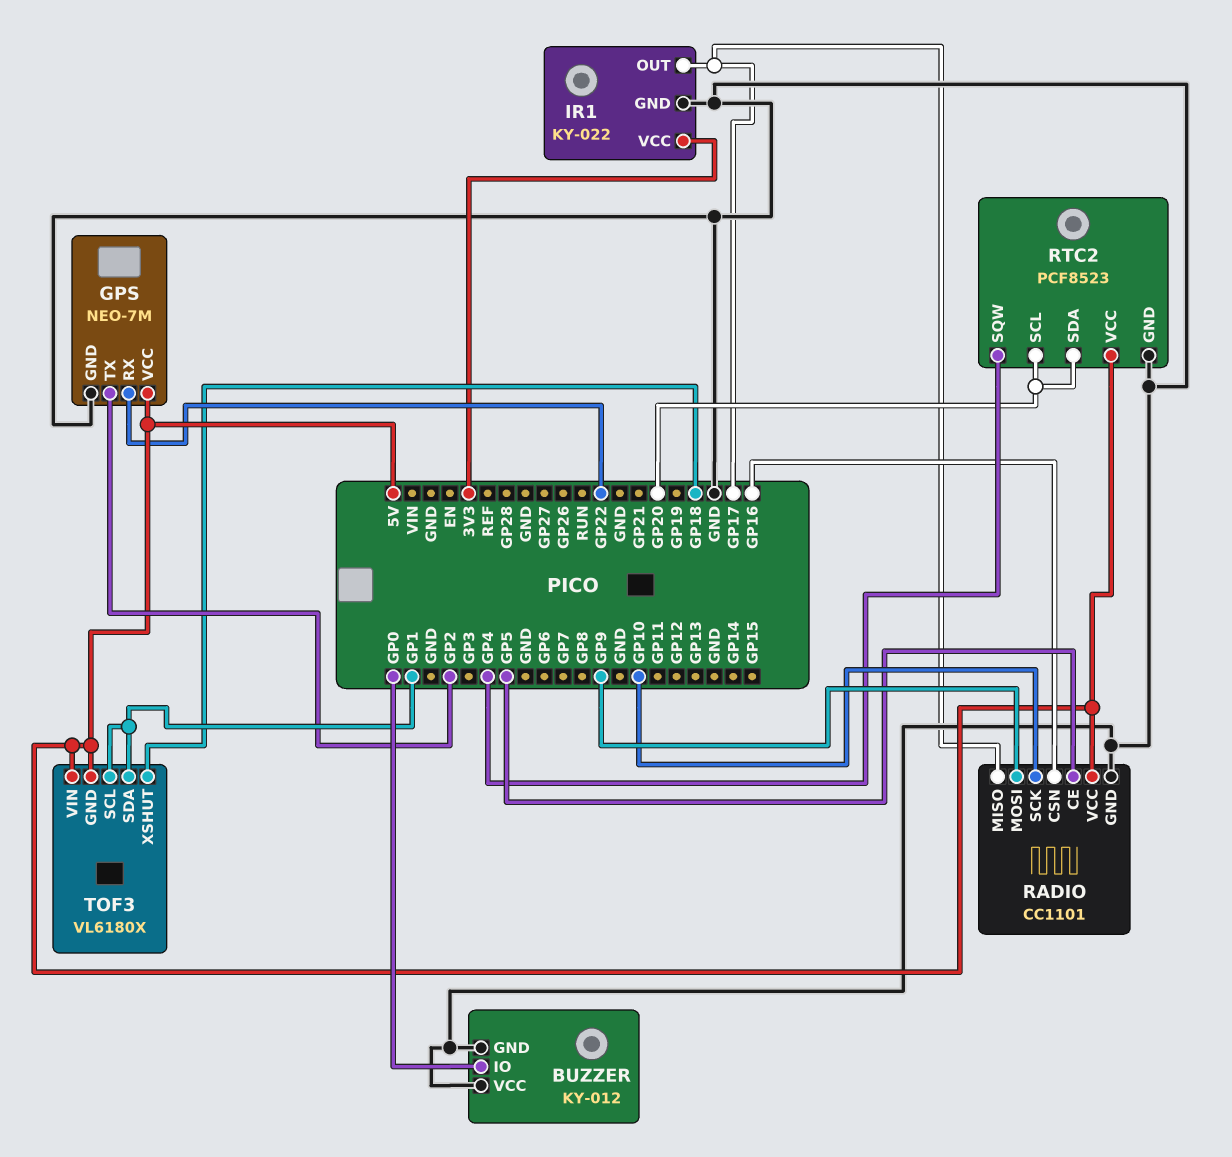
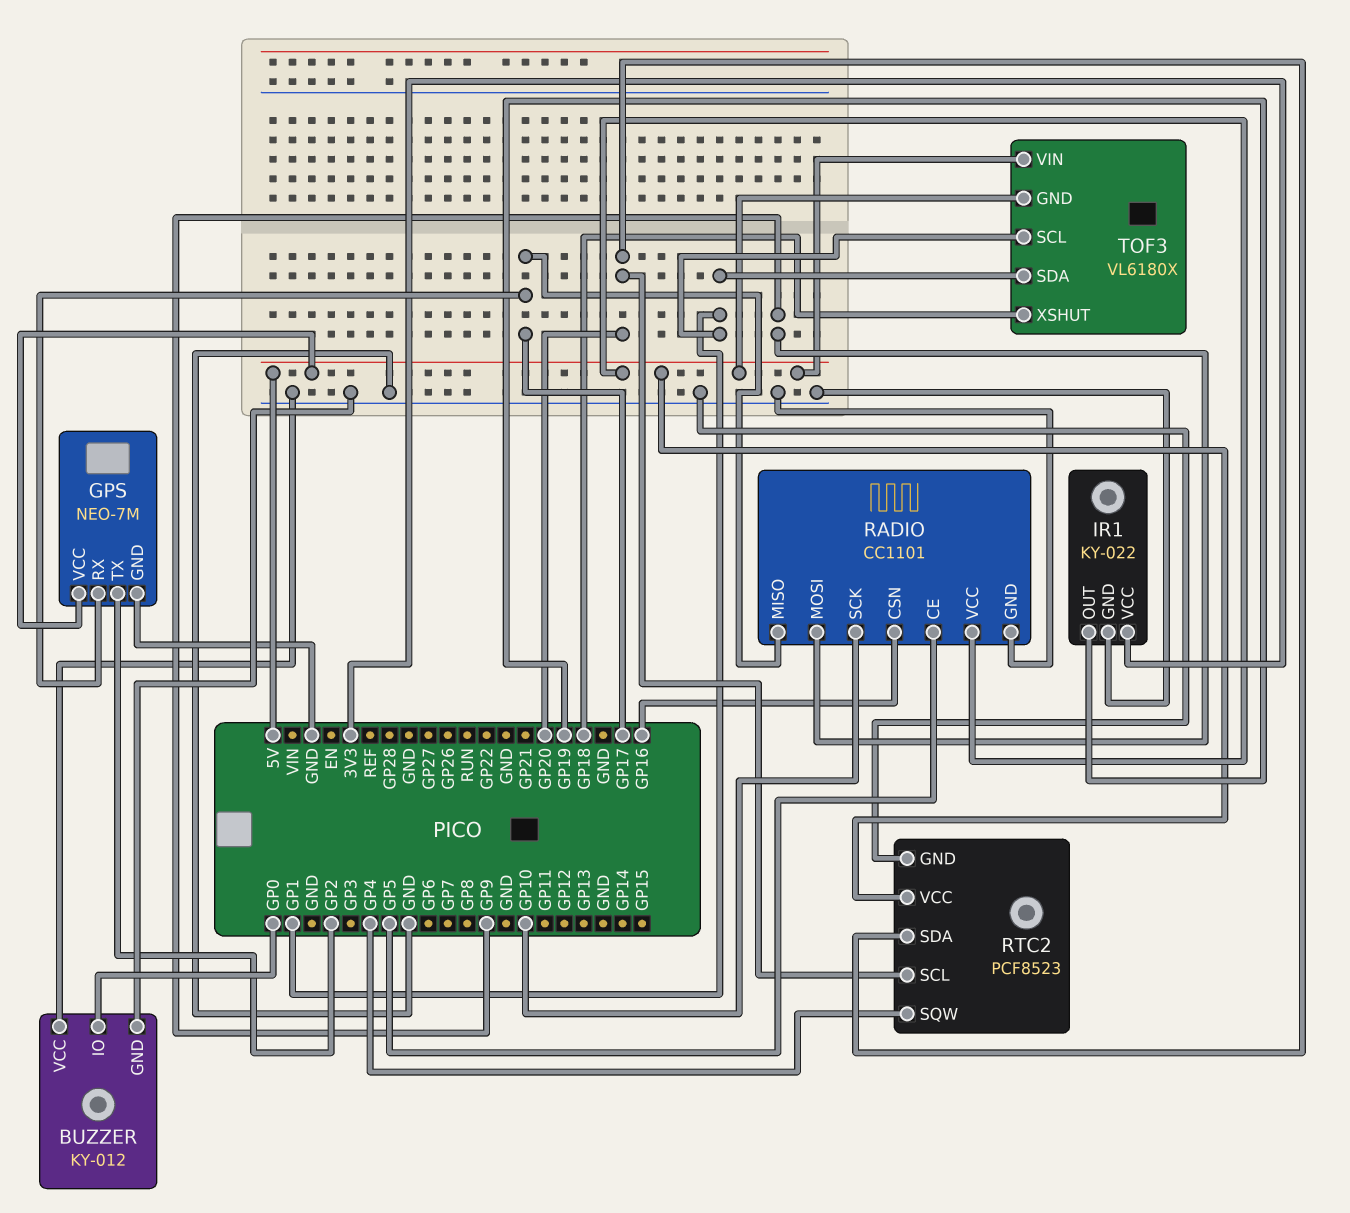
GPS pin RX: GP22 -> GP17
IR1 pin OUT: GP17 -> GP19

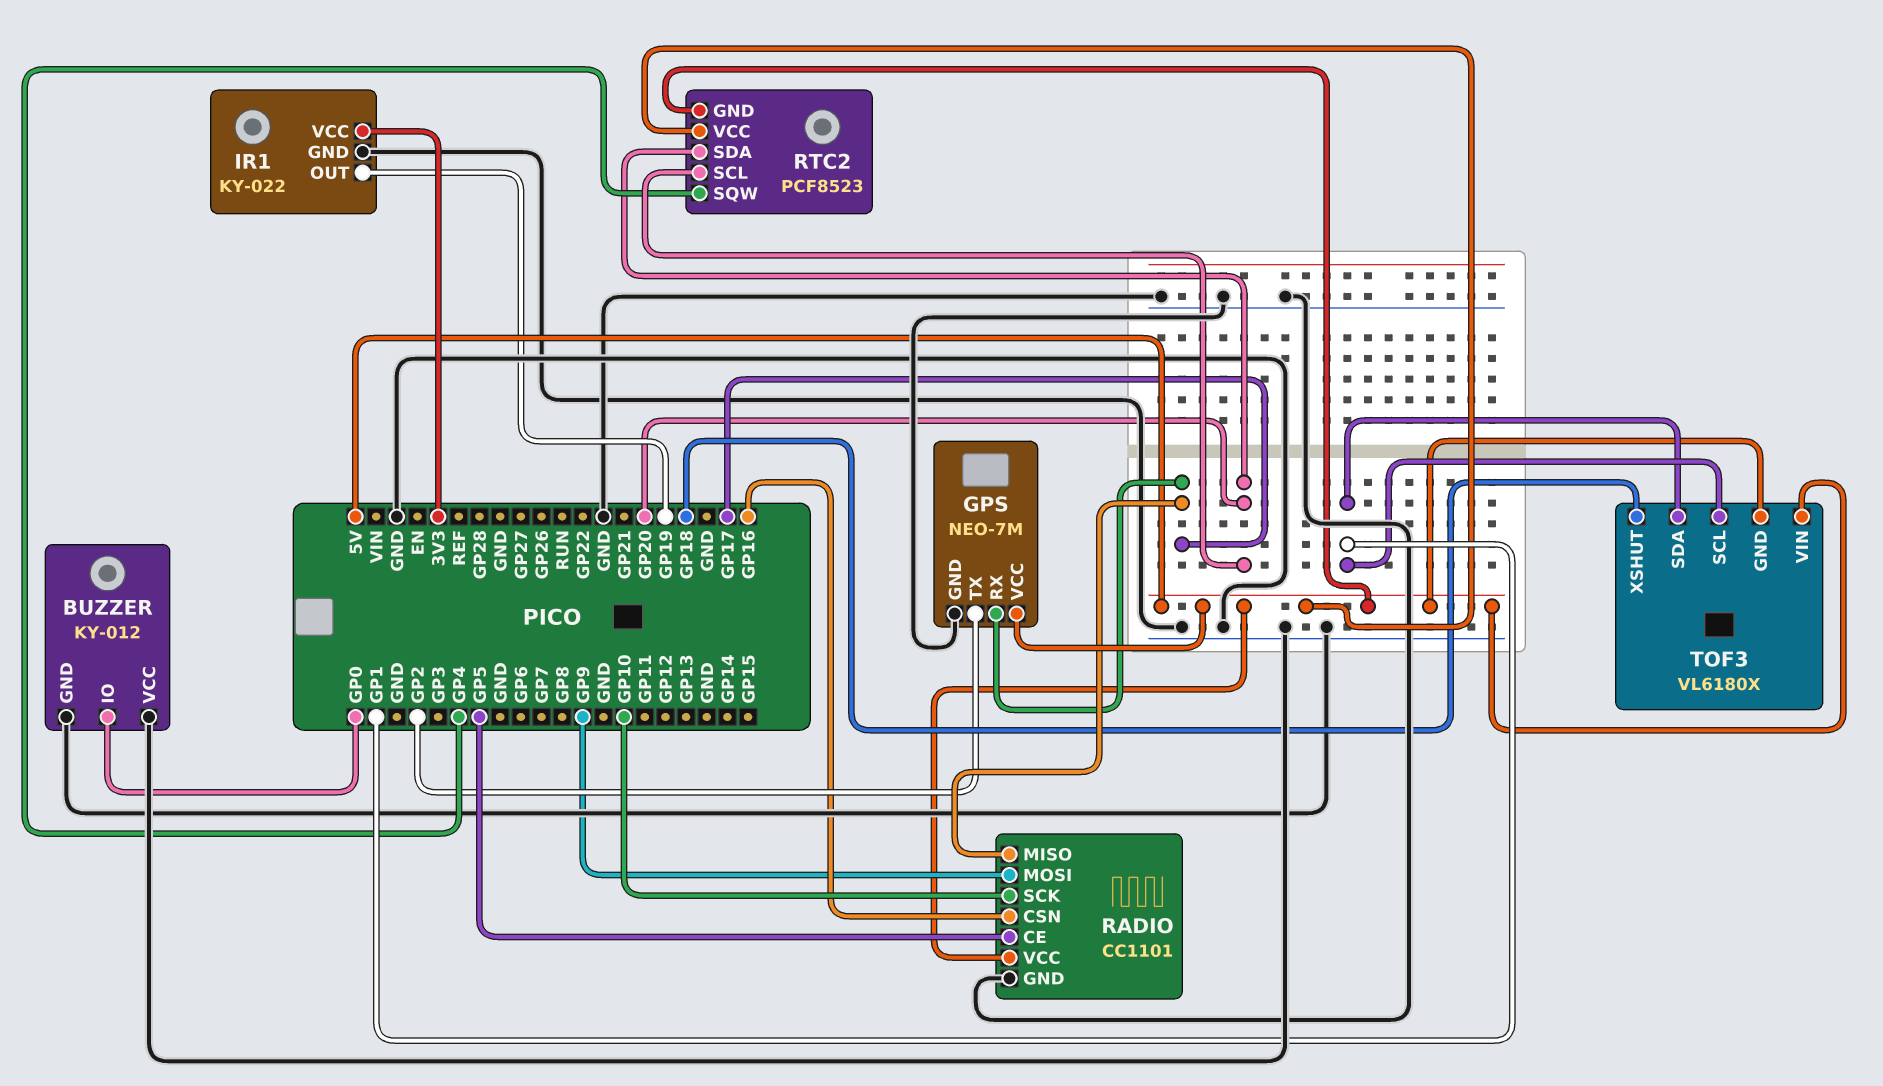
RTC2 pin GND: GND -> 5V

